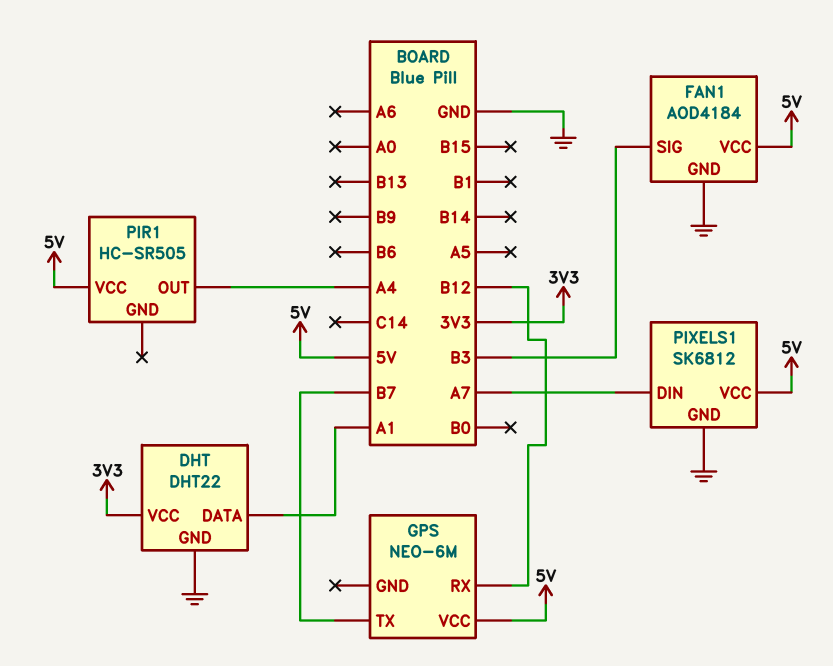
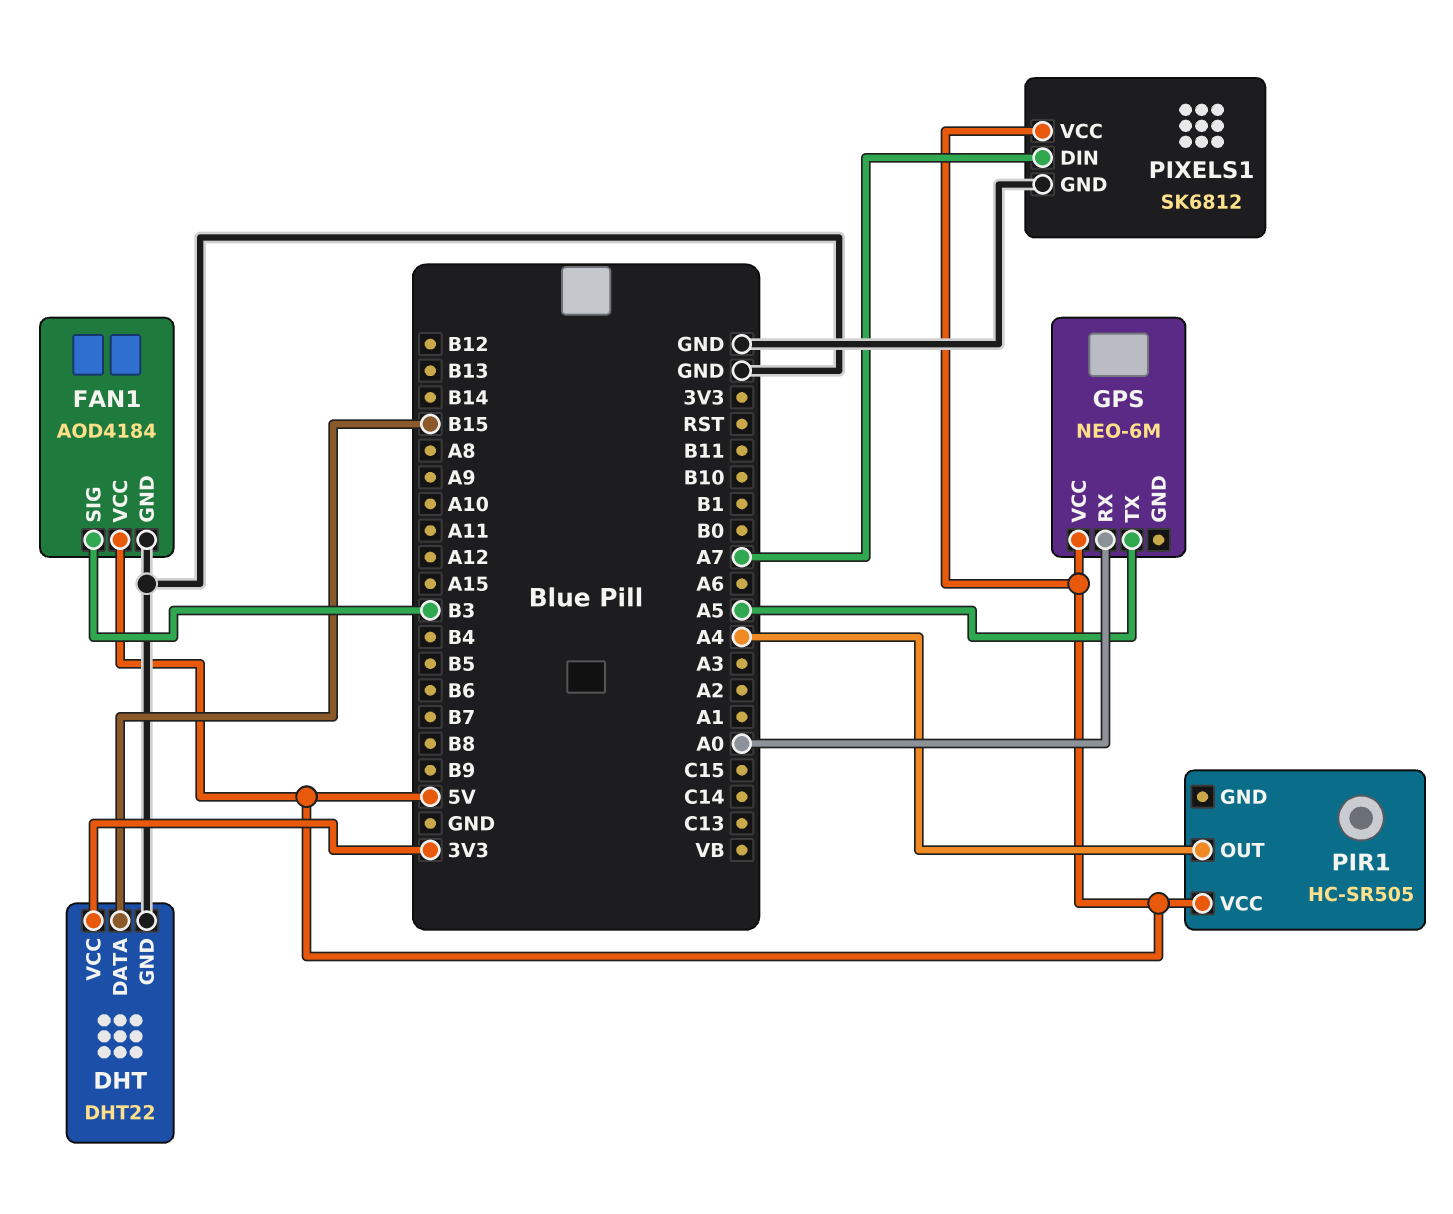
DHT pin DATA: A1 -> B15
GPS pin RX: B12 -> A0
GPS pin TX: B7 -> A5

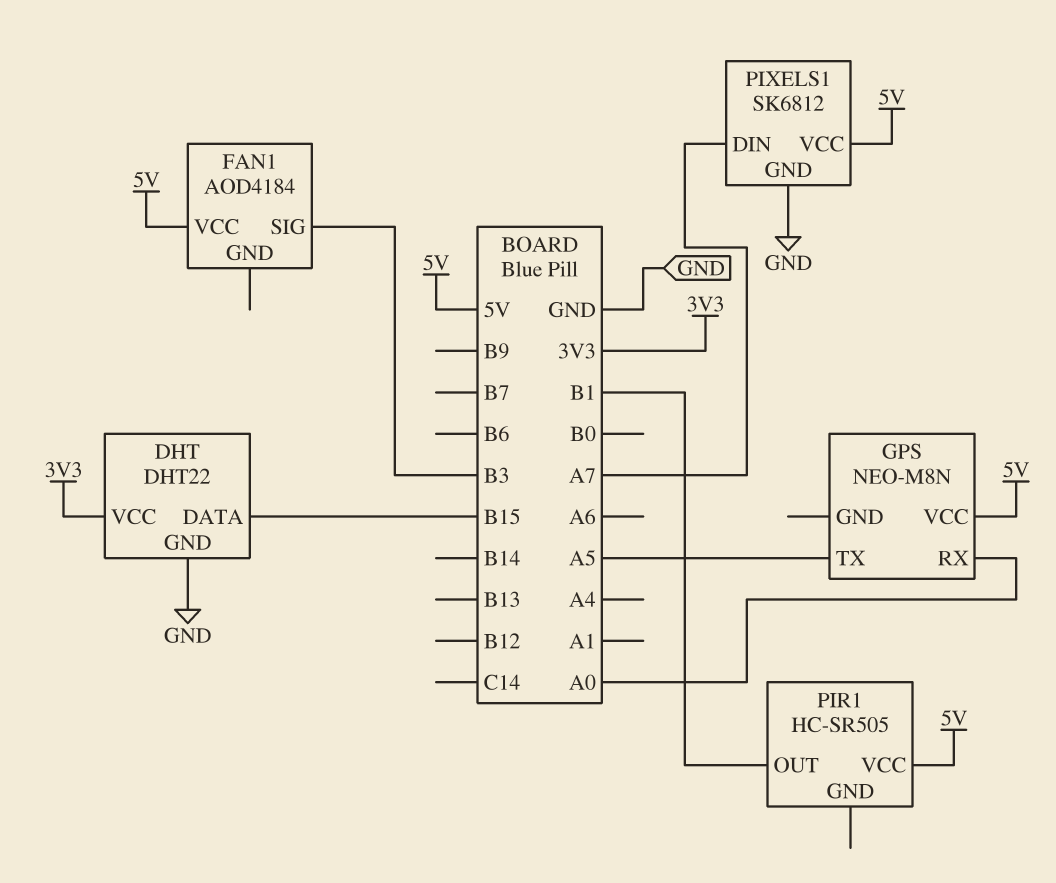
FAN1 pin GND: GND -> none
GPS: NEO-6M -> NEO-M8N
PIR1 pin OUT: A4 -> B1

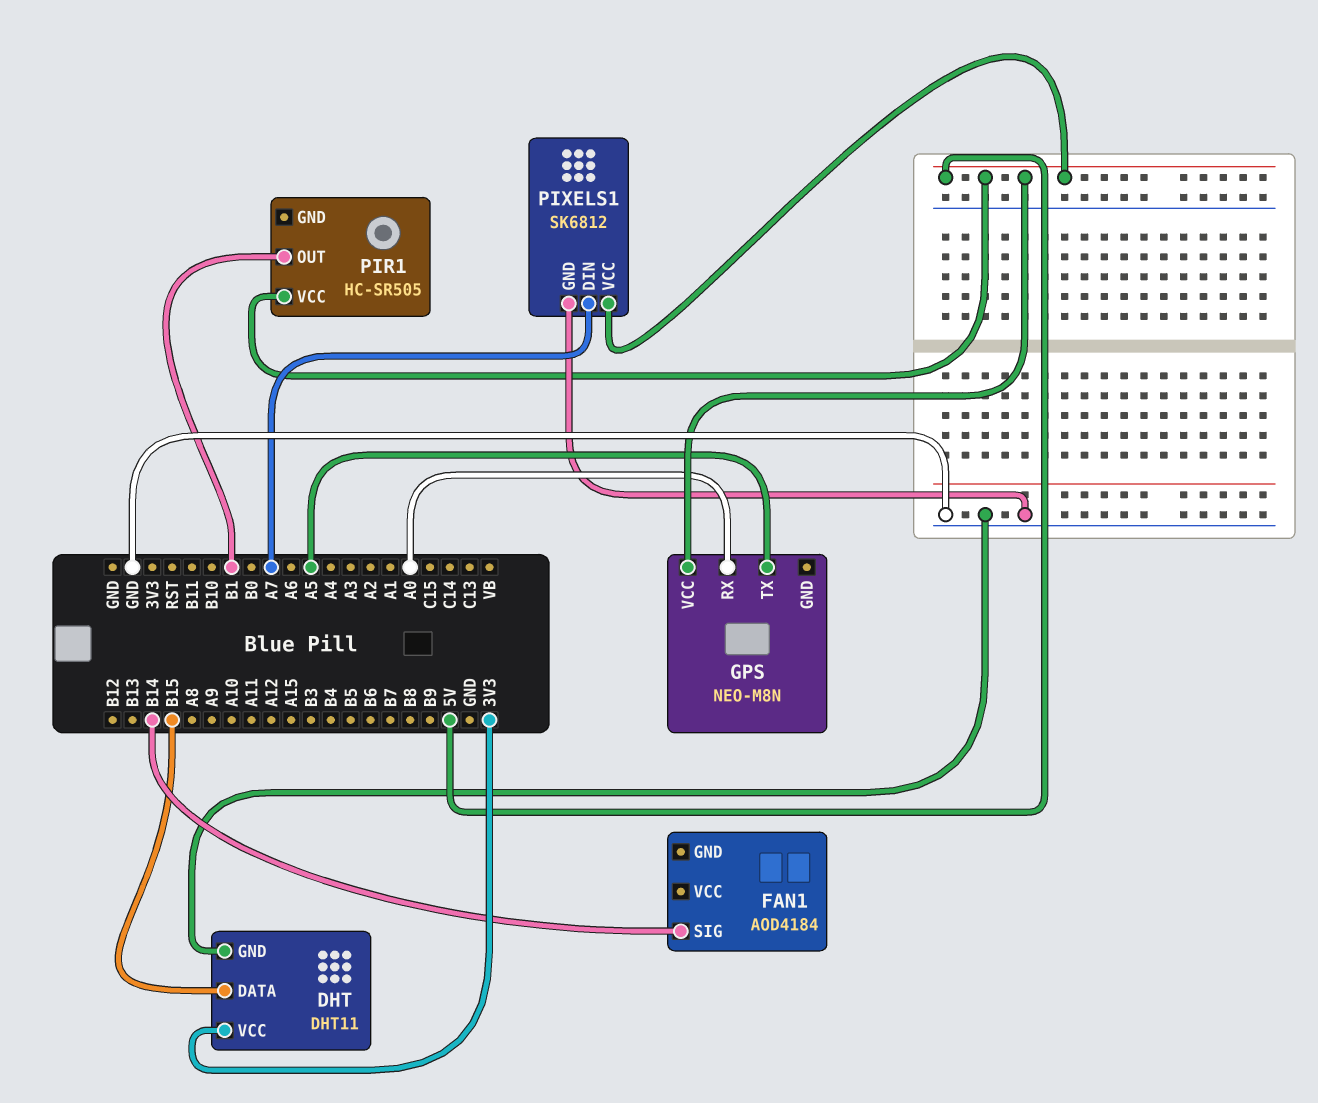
DHT: DHT22 -> DHT11
FAN1 pin SIG: B3 -> B14
FAN1 pin VCC: 5V -> none

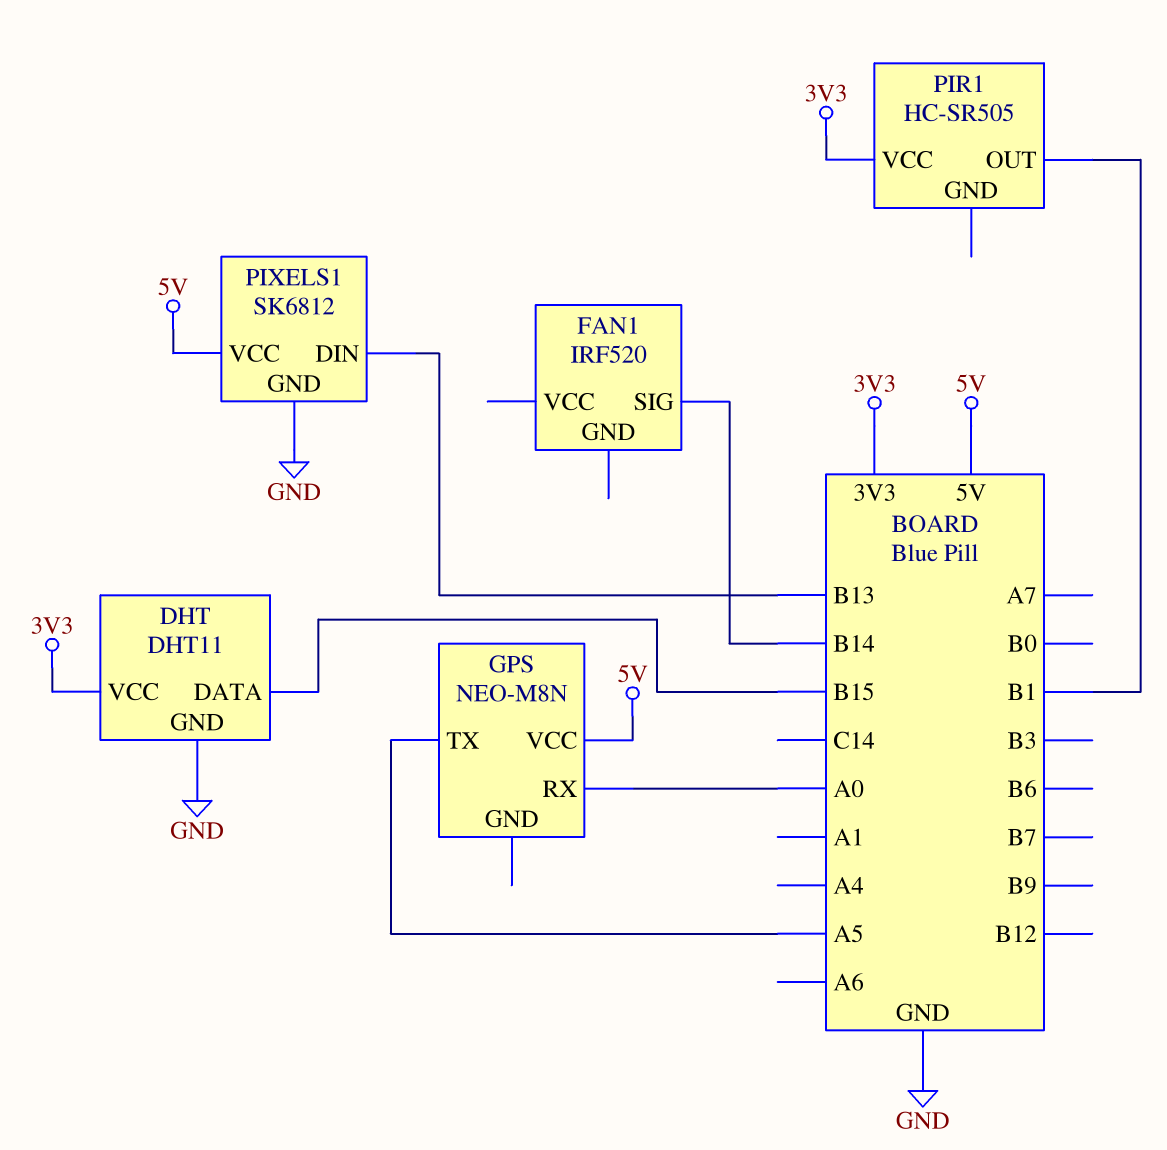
FAN1: AOD4184 -> IRF520
PIR1 pin VCC: 5V -> 3V3
PIXELS1 pin DIN: A7 -> B13

